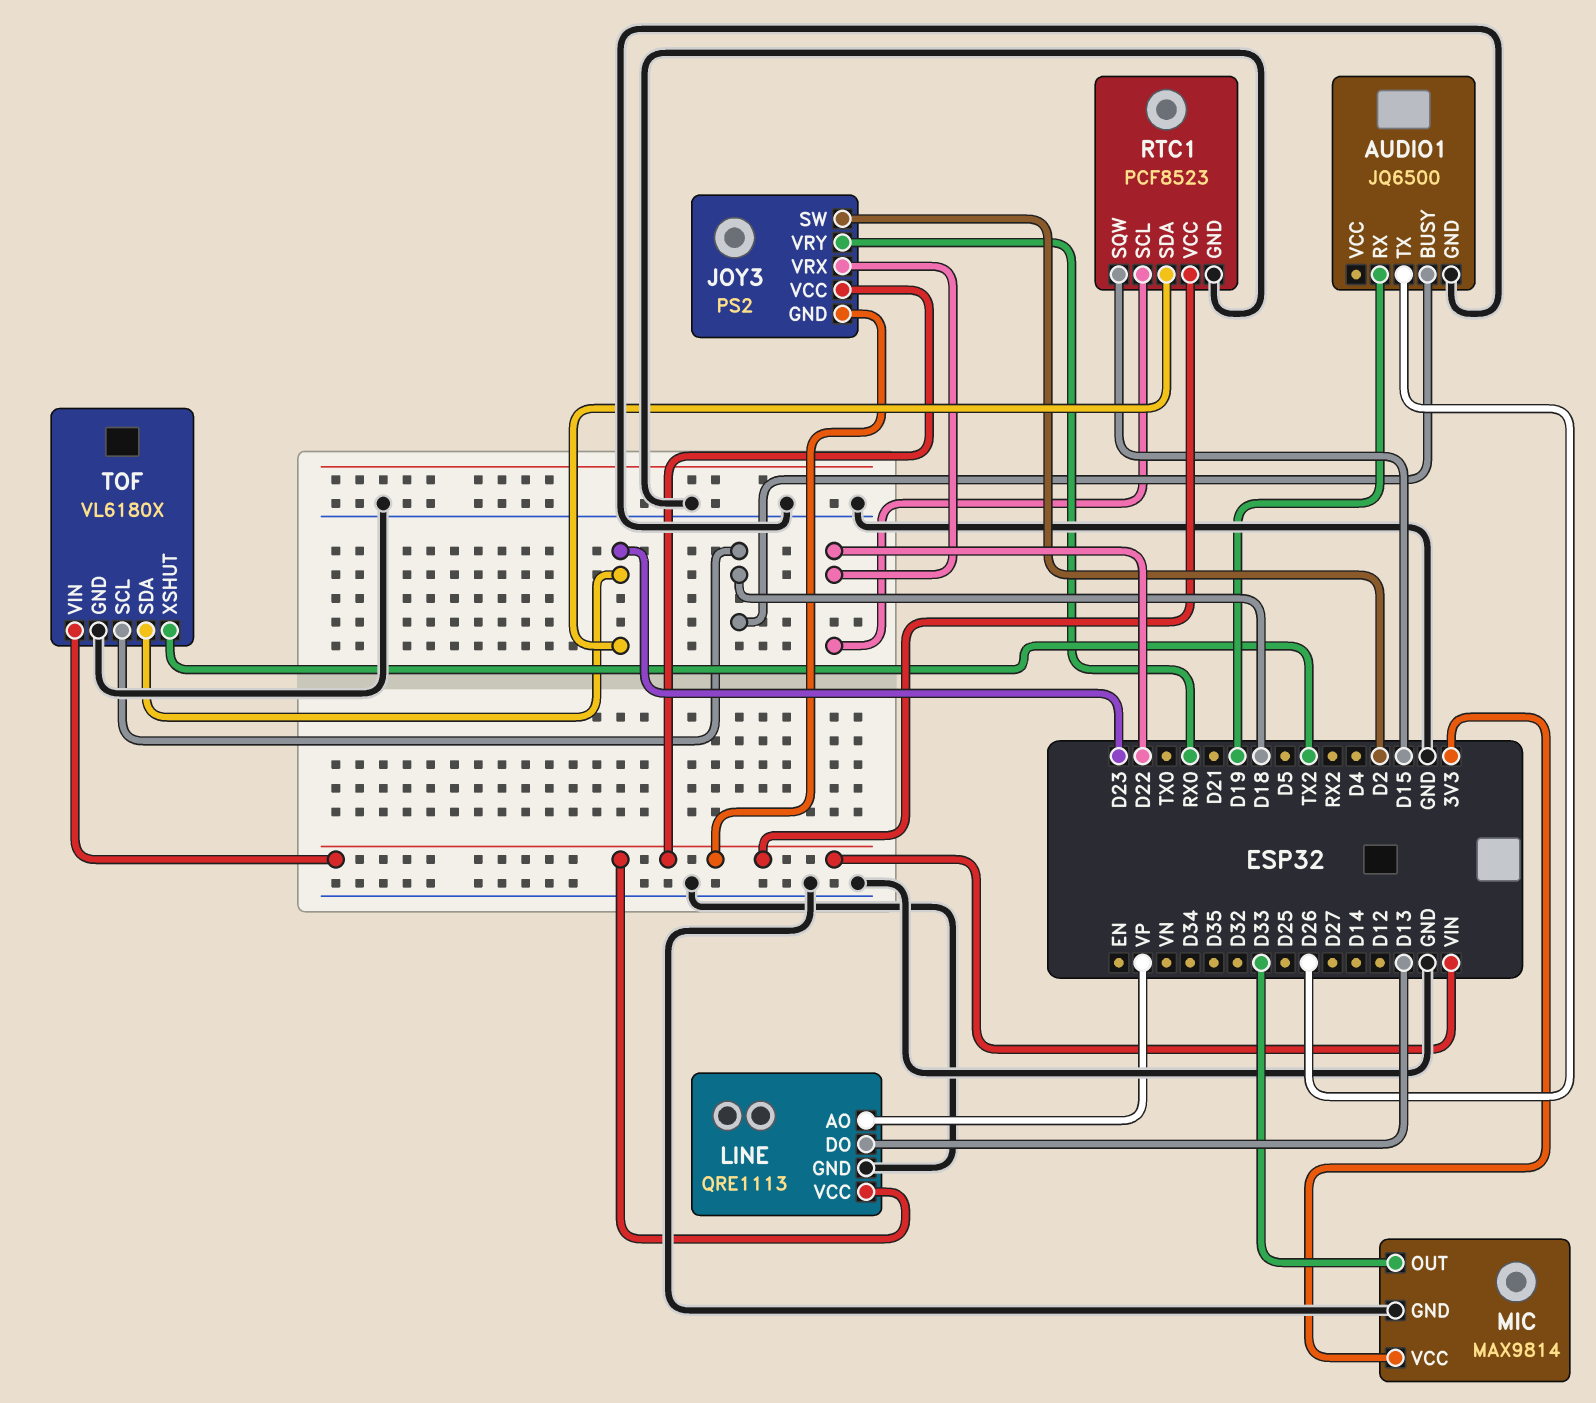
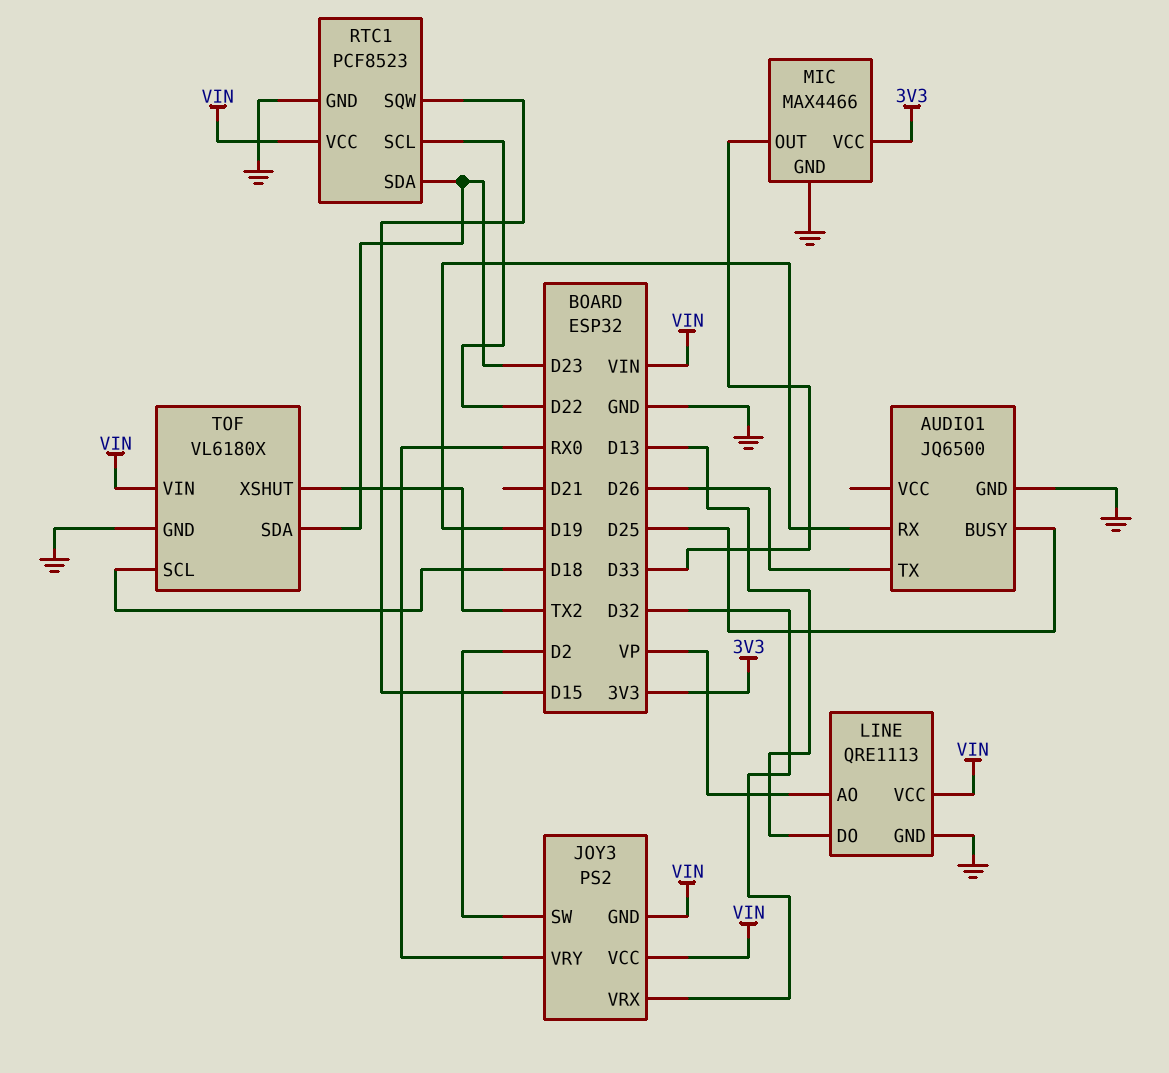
AUDIO1 pin BUSY: D18 -> D25
JOY3 pin VRX: D22 -> D32
MIC: MAX9814 -> MAX4466

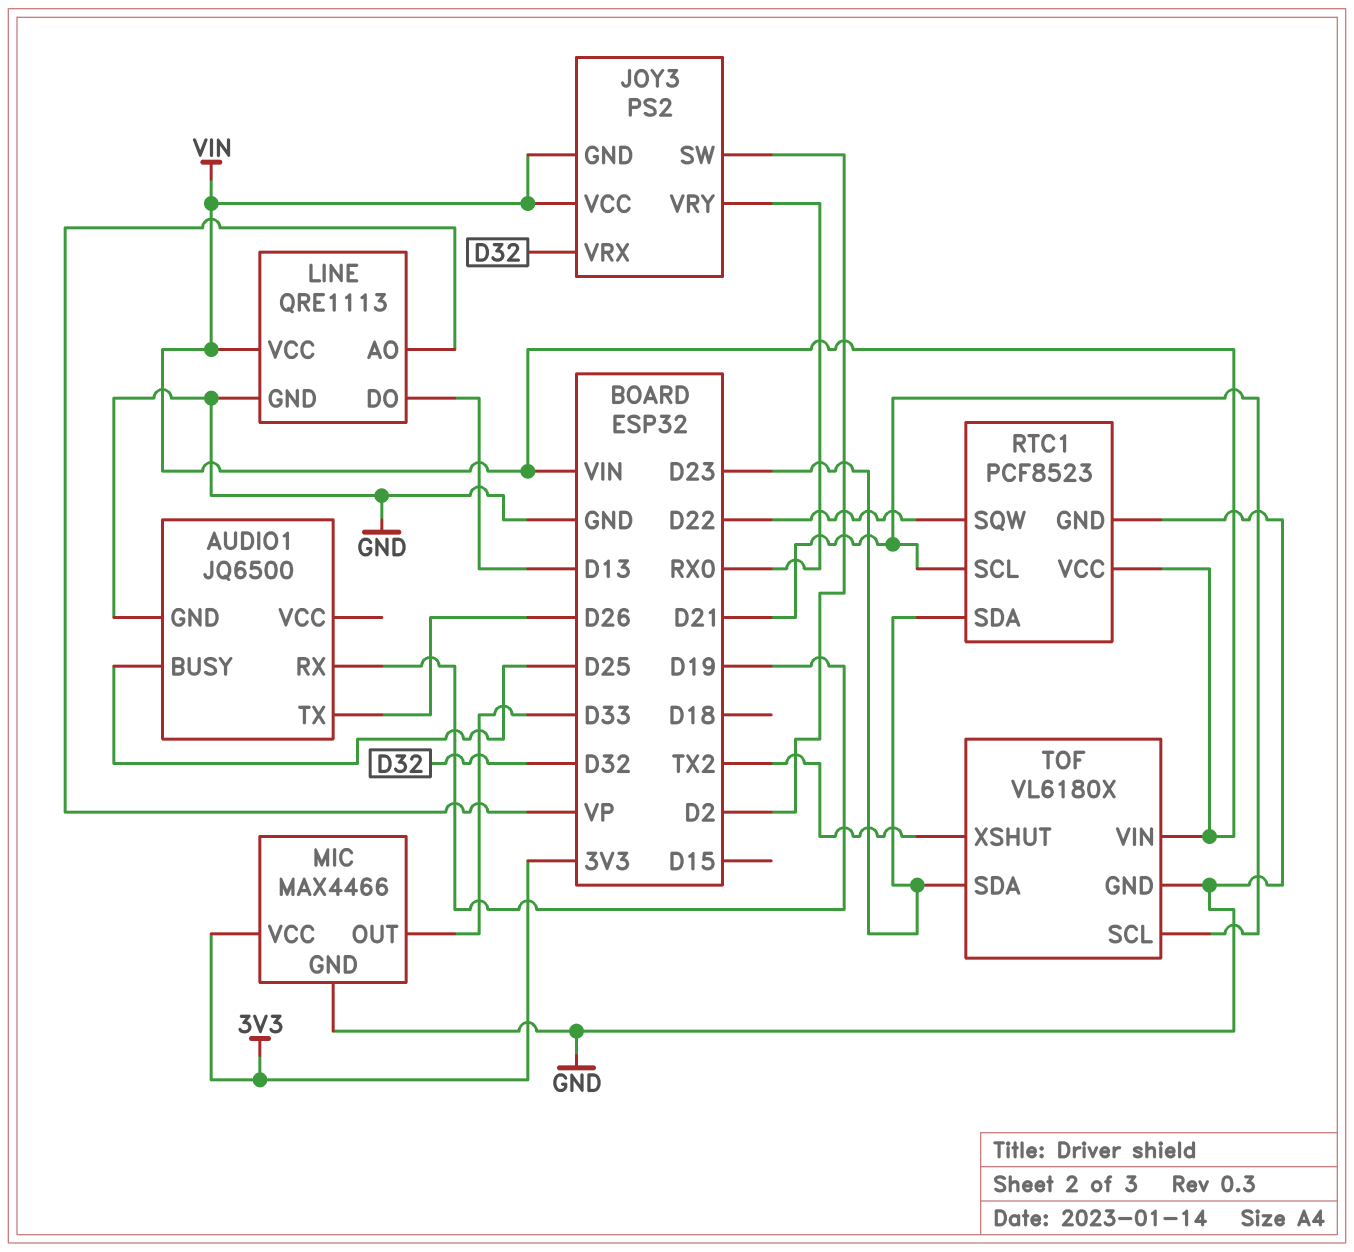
RTC1 pin SCL: D22 -> D21
RTC1 pin SQW: D15 -> D22
TOF pin SCL: D18 -> D21

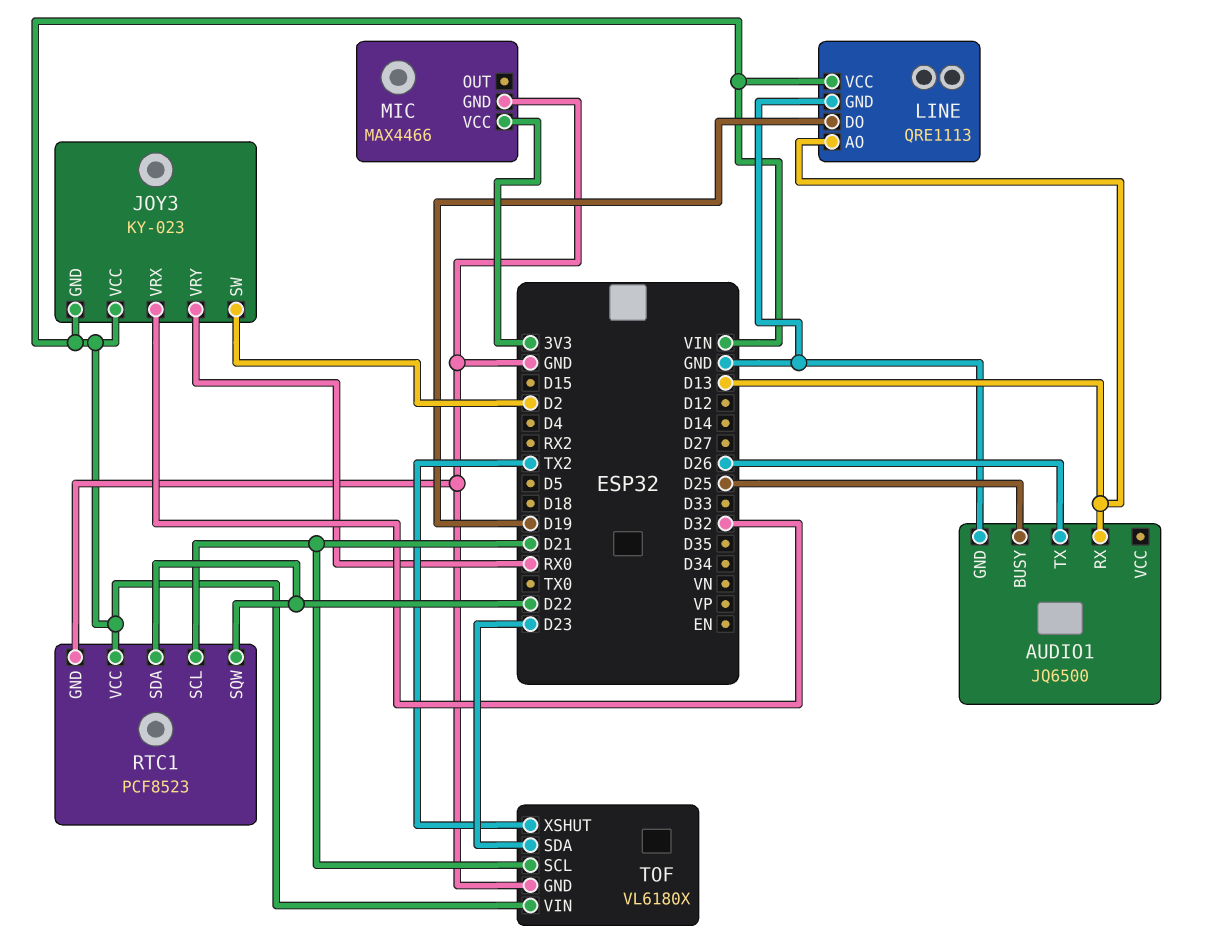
AUDIO1 pin RX: D19 -> D13
JOY3: PS2 -> KY-023
LINE pin AO: VP -> D13
LINE pin DO: D13 -> D19
MIC pin OUT: D33 -> none
RTC1 pin SDA: D23 -> D22

